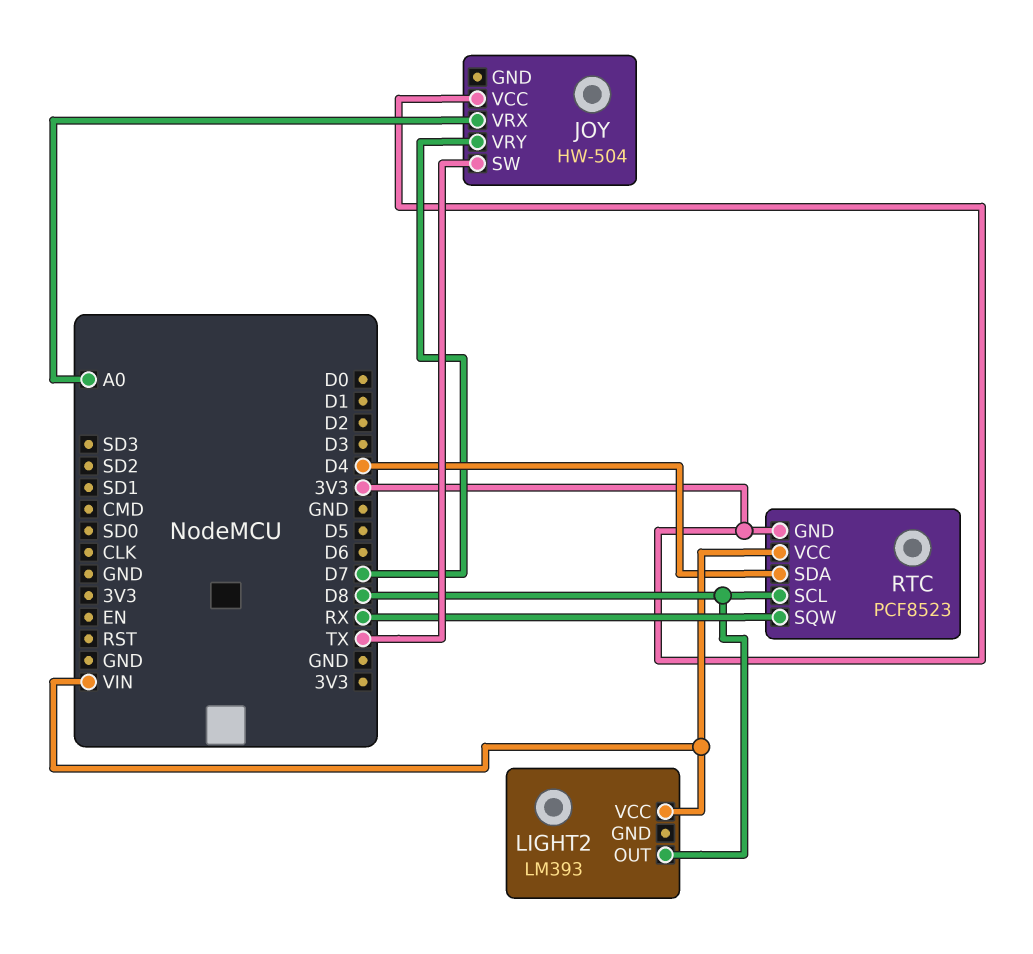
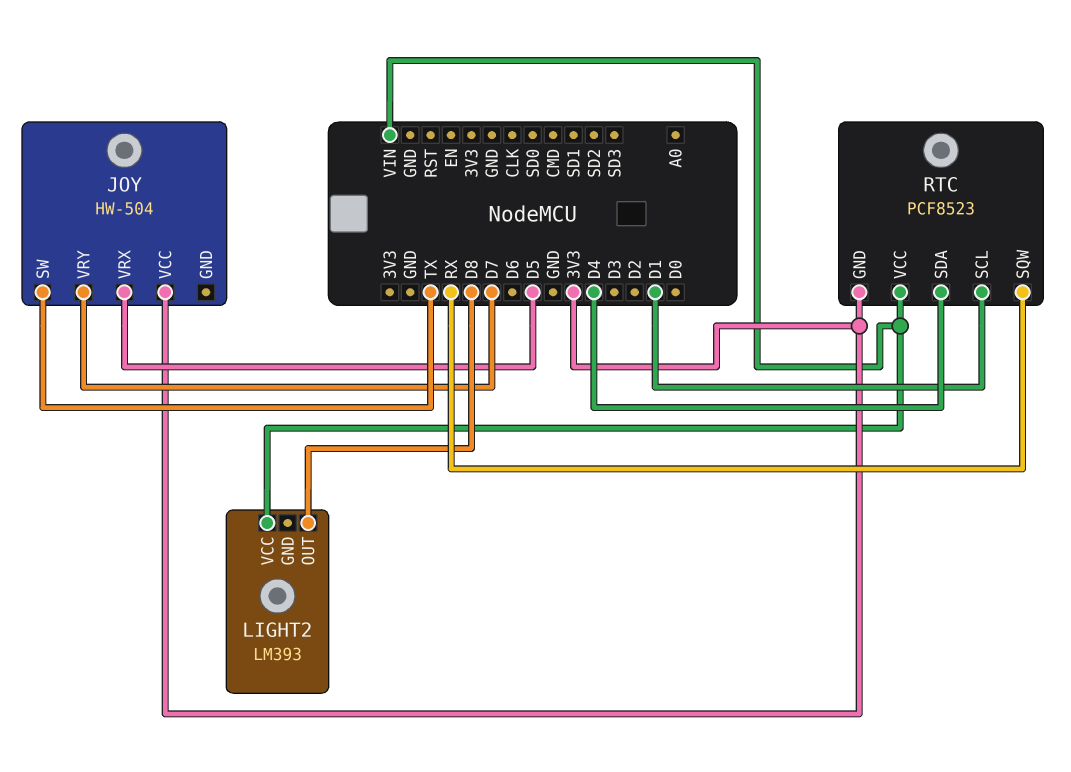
JOY pin VRX: A0 -> D5
RTC pin SCL: D8 -> D1

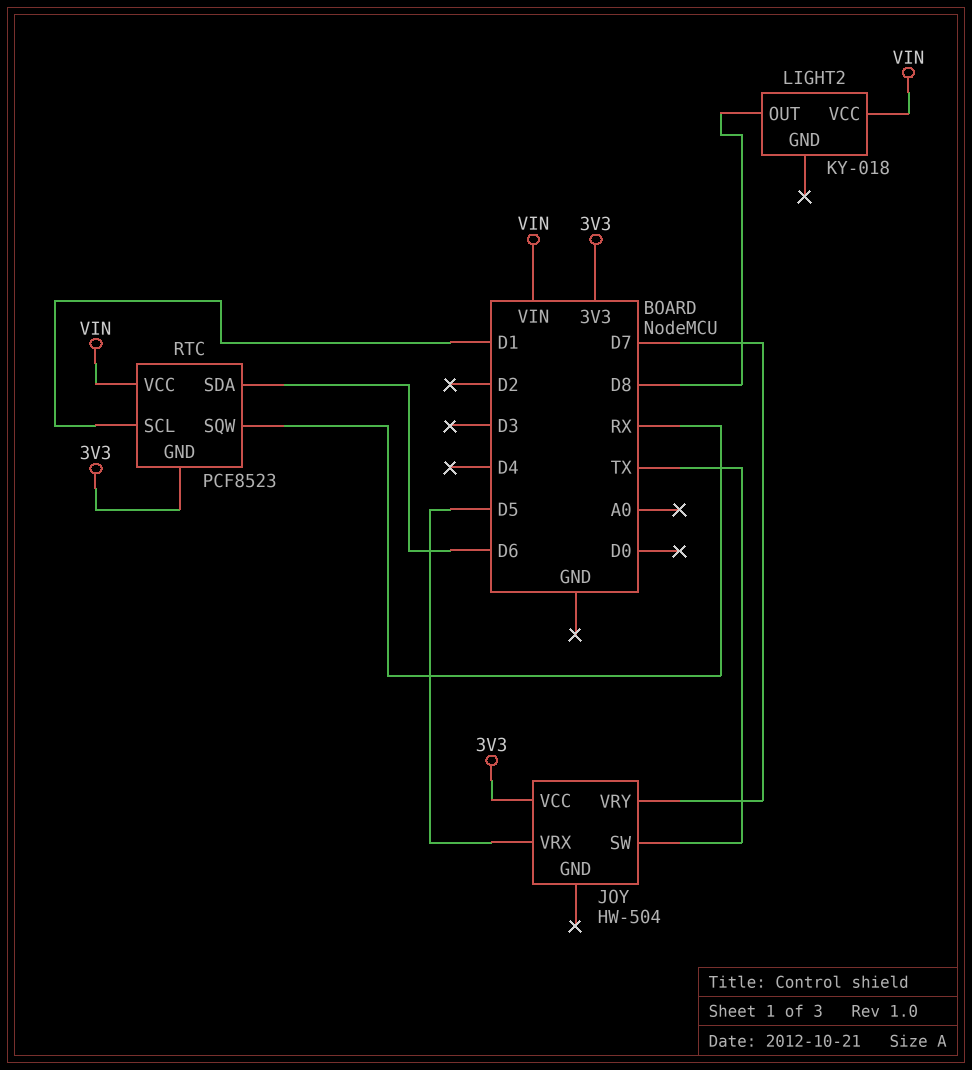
LIGHT2: LM393 -> KY-018
RTC pin SDA: D4 -> D6

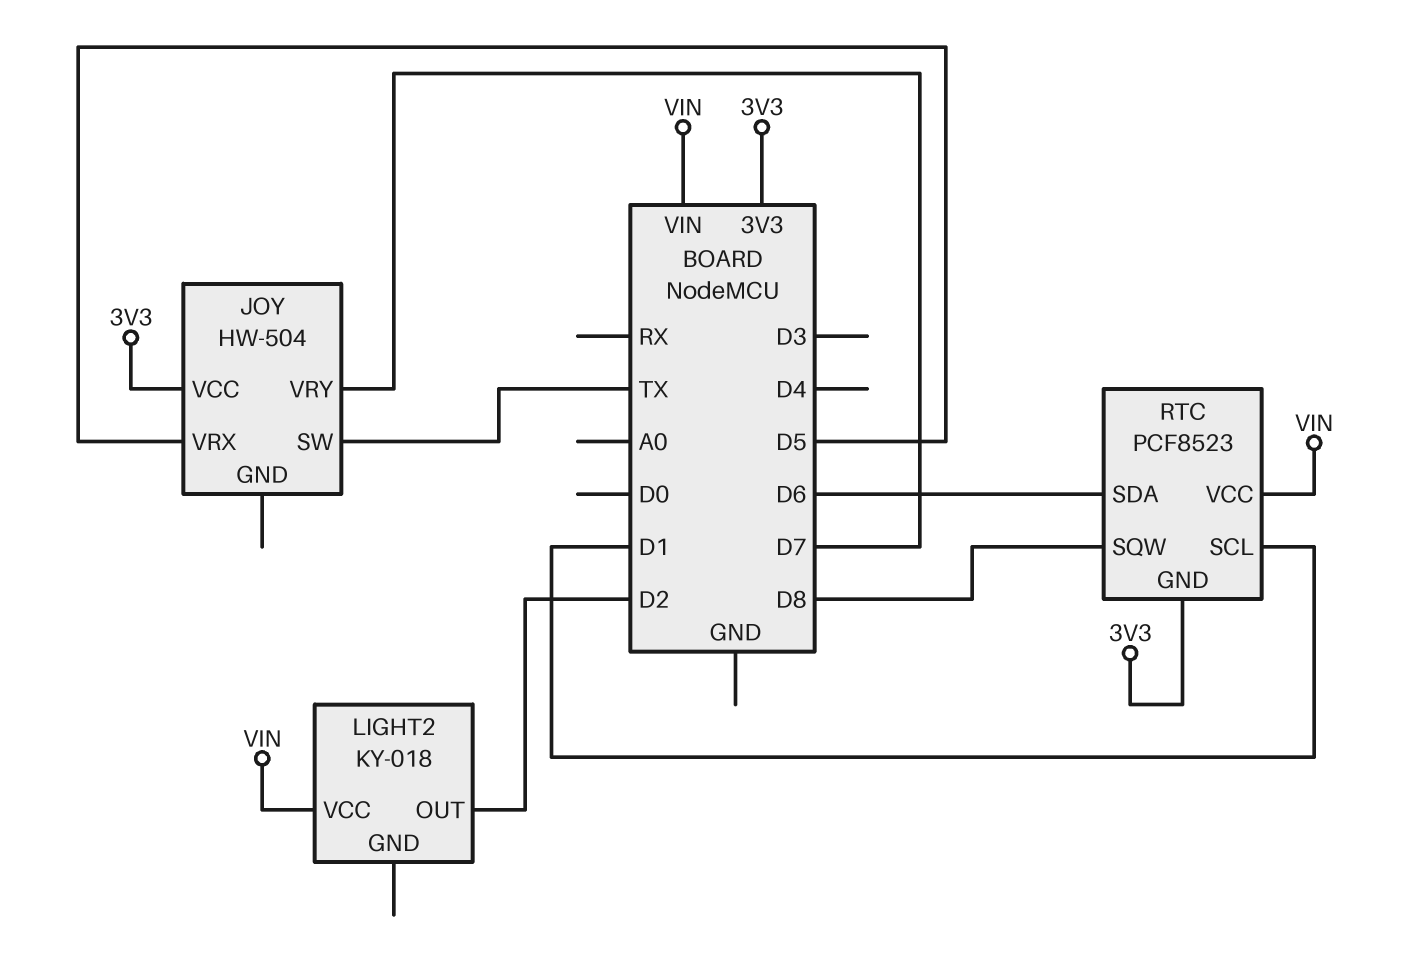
LIGHT2 pin OUT: D8 -> D2
RTC pin SQW: RX -> D8

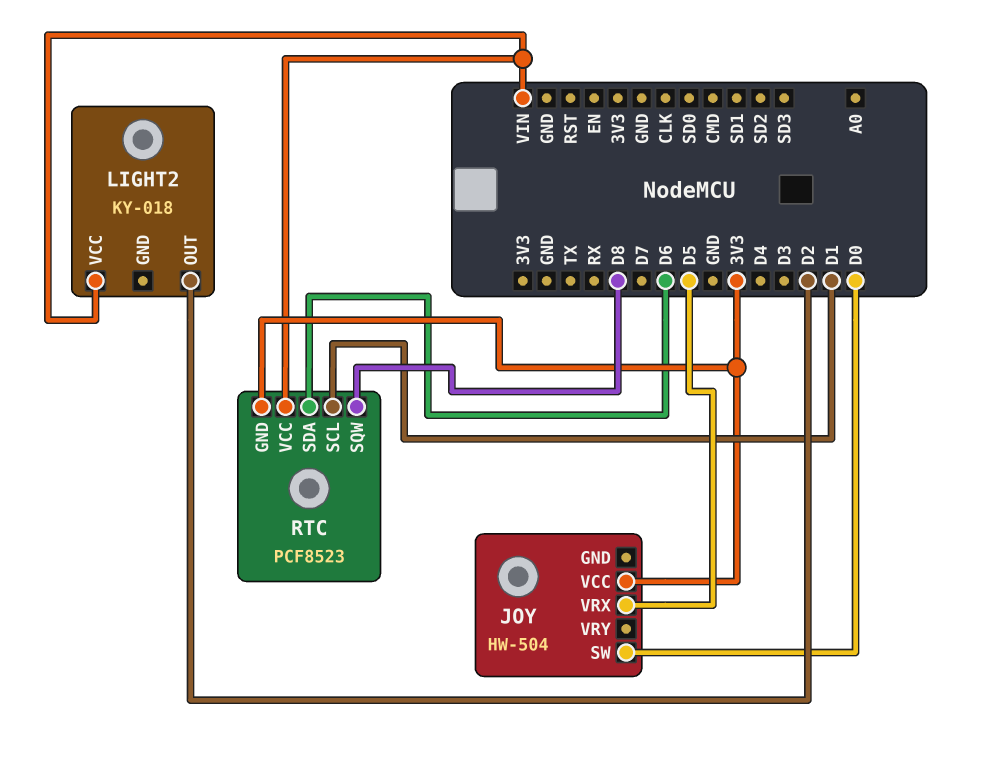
JOY pin SW: TX -> D0
JOY pin VRY: D7 -> none

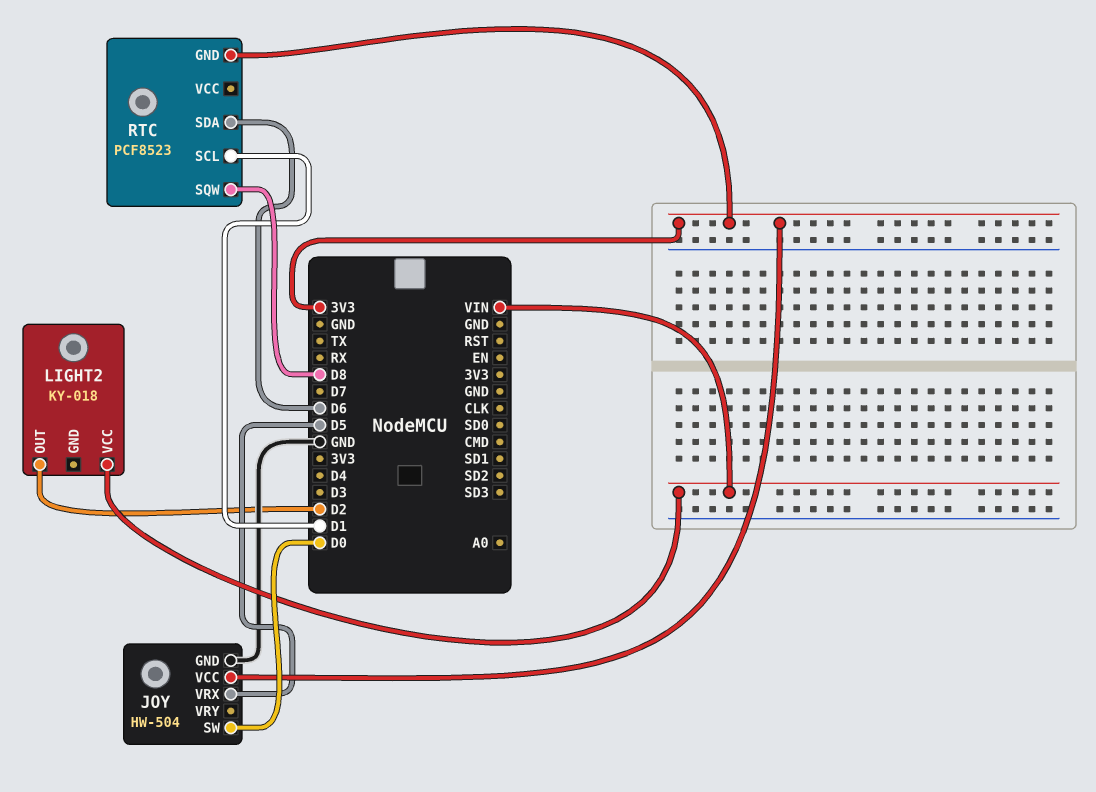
JOY pin GND: none -> GND
RTC pin VCC: VIN -> none

